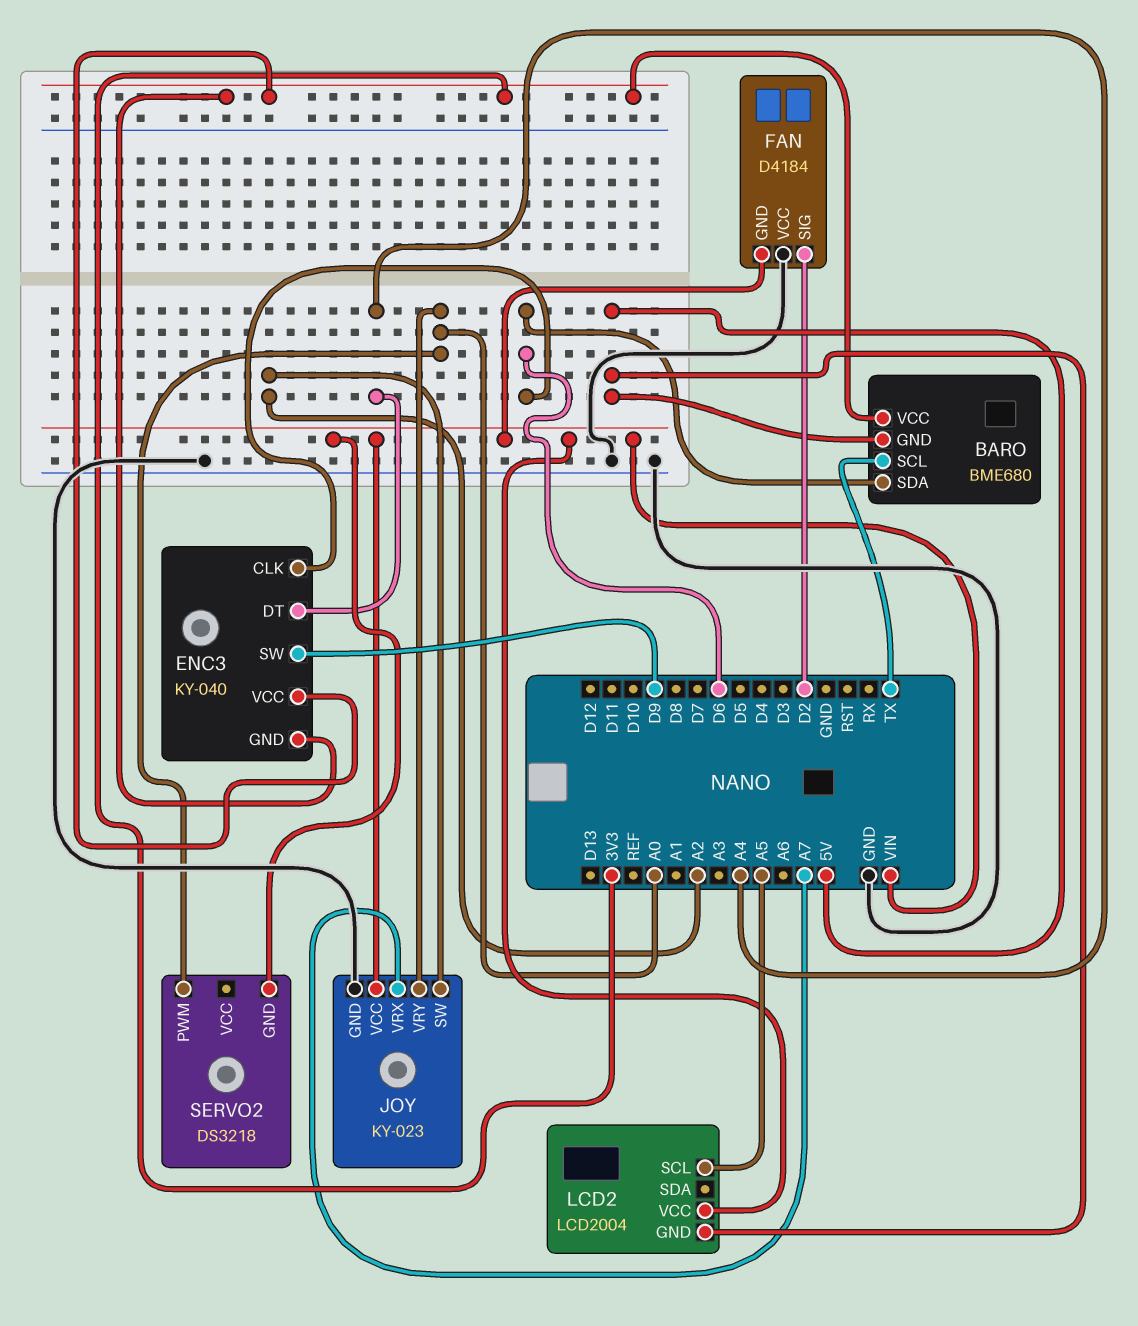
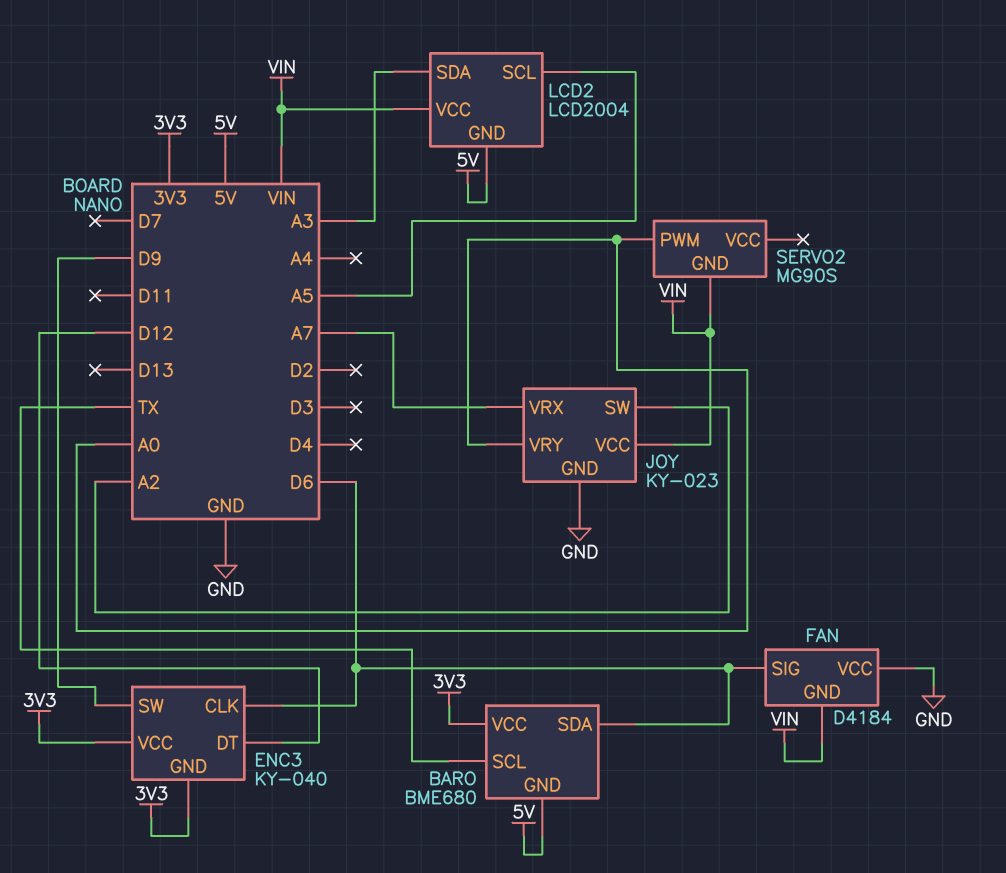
ENC3 pin DT: A4 -> D12
FAN pin SIG: D2 -> D6
LCD2 pin SDA: none -> A3
SERVO2: DS3218 -> MG90S

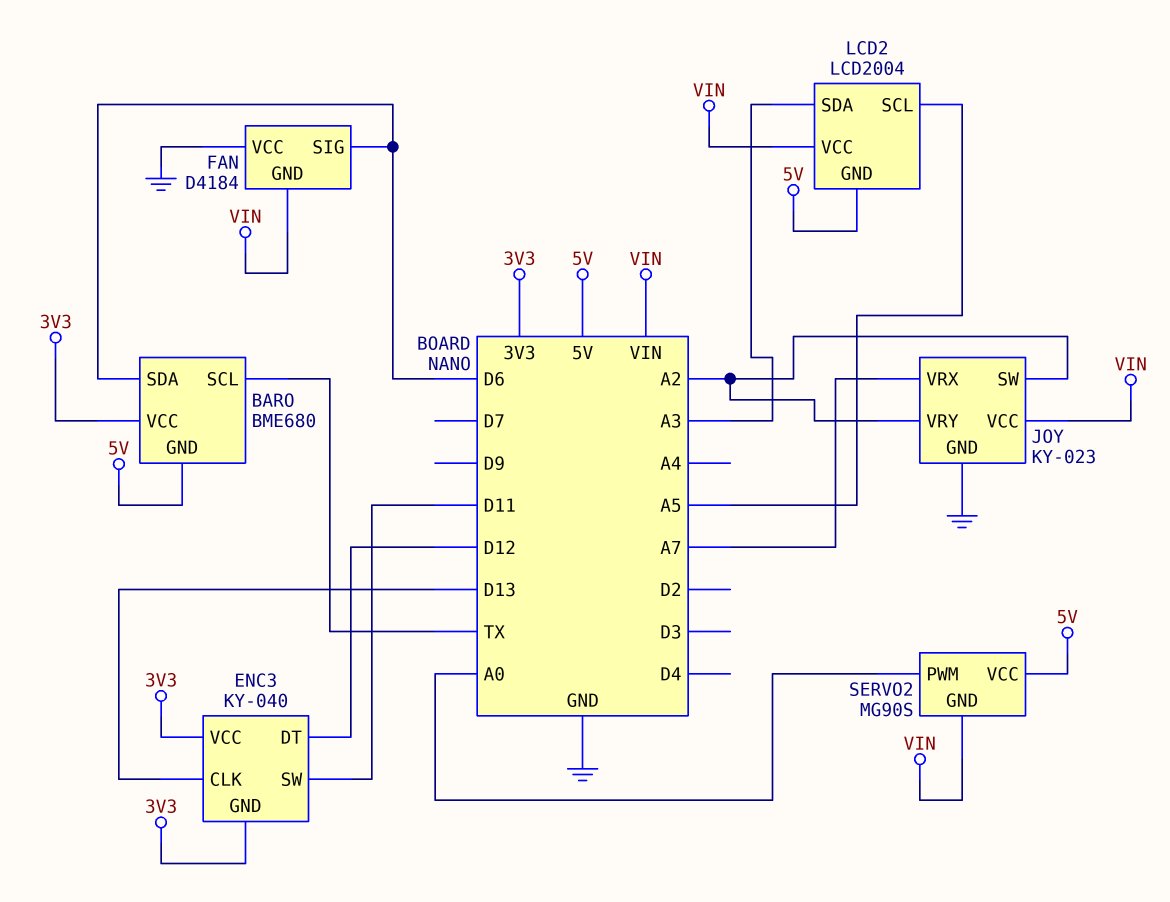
ENC3 pin CLK: D6 -> D13
ENC3 pin SW: D9 -> D11
JOY pin VRY: A0 -> A2
SERVO2 pin VCC: none -> 5V

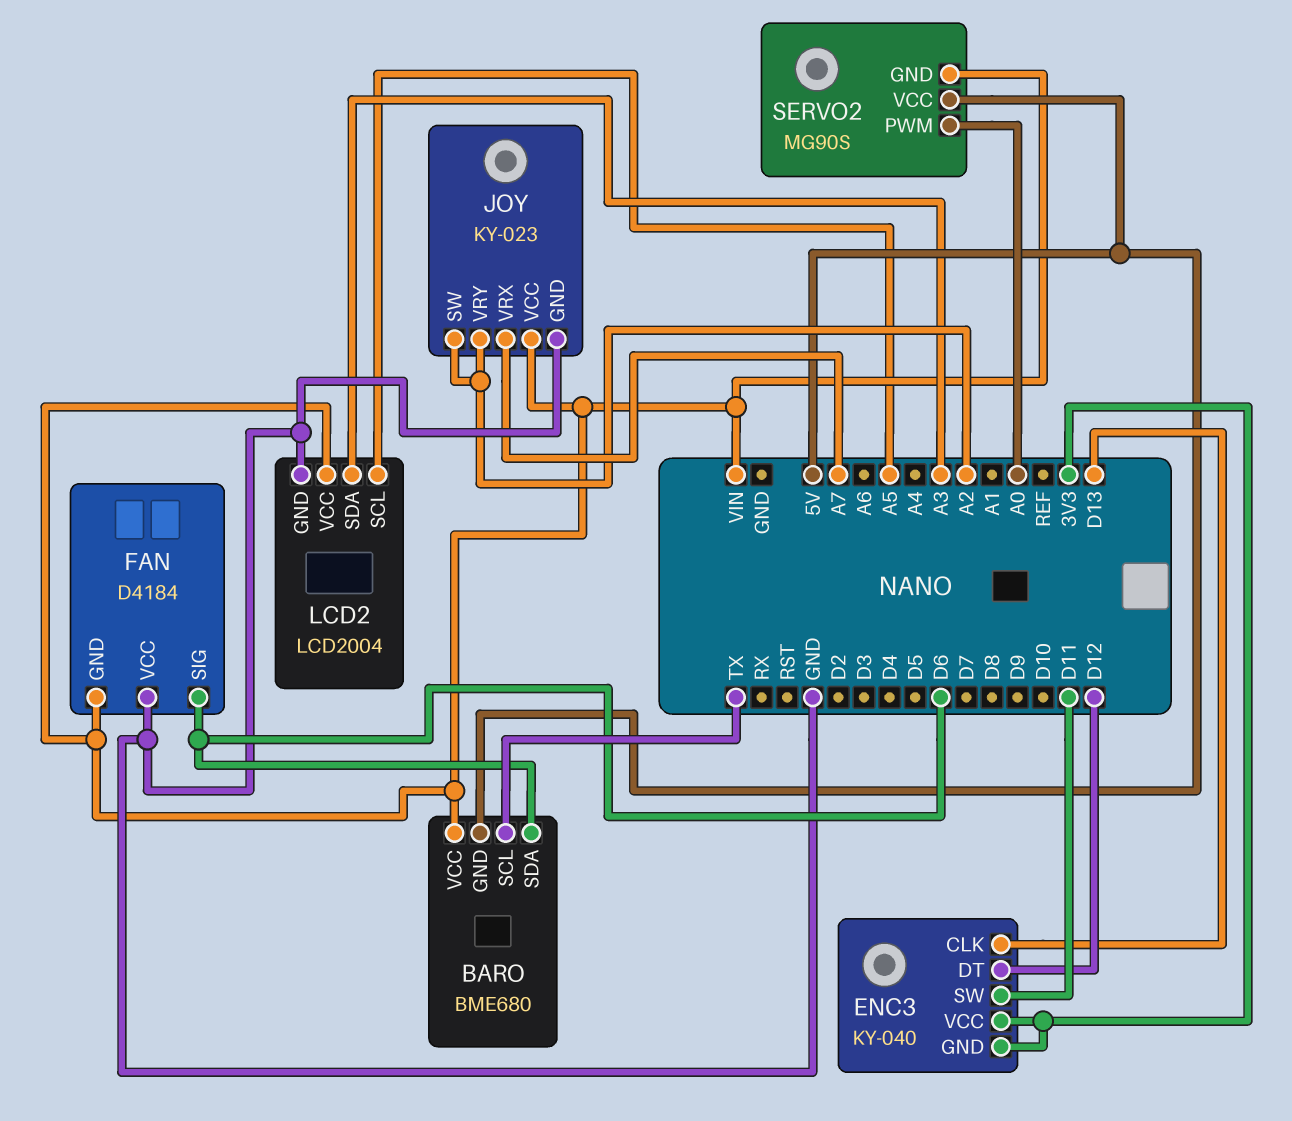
BARO pin VCC: 3V3 -> VIN
LCD2 pin GND: 5V -> GND

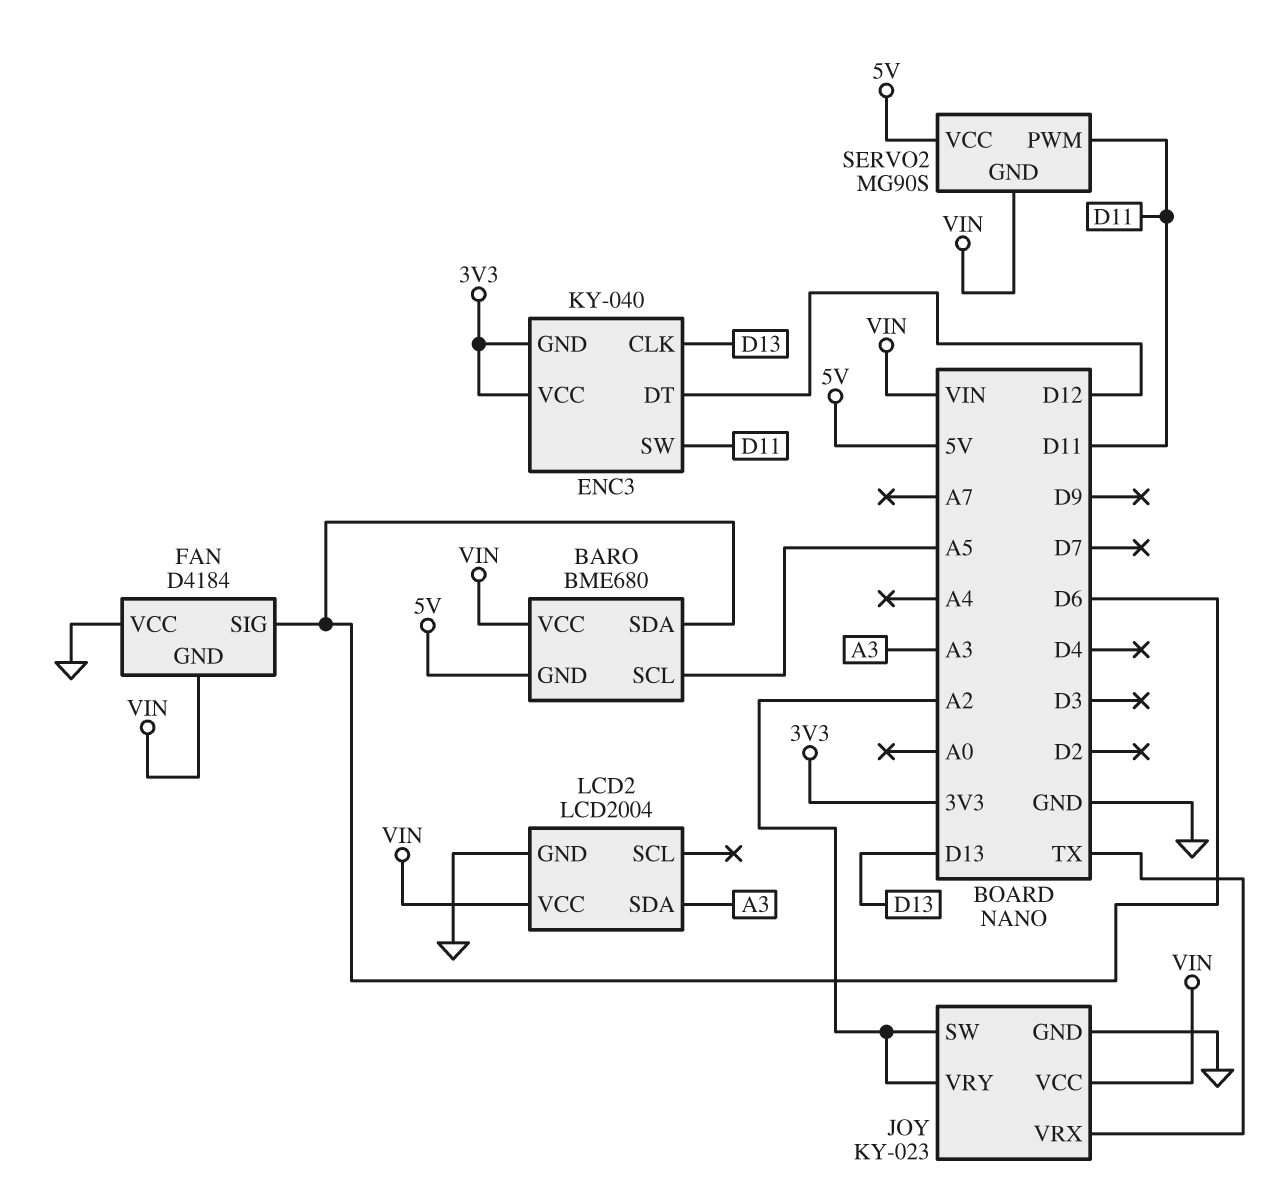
BARO pin SCL: TX -> A5
JOY pin VRX: A7 -> TX
LCD2 pin SCL: A5 -> none
SERVO2 pin PWM: A0 -> D11

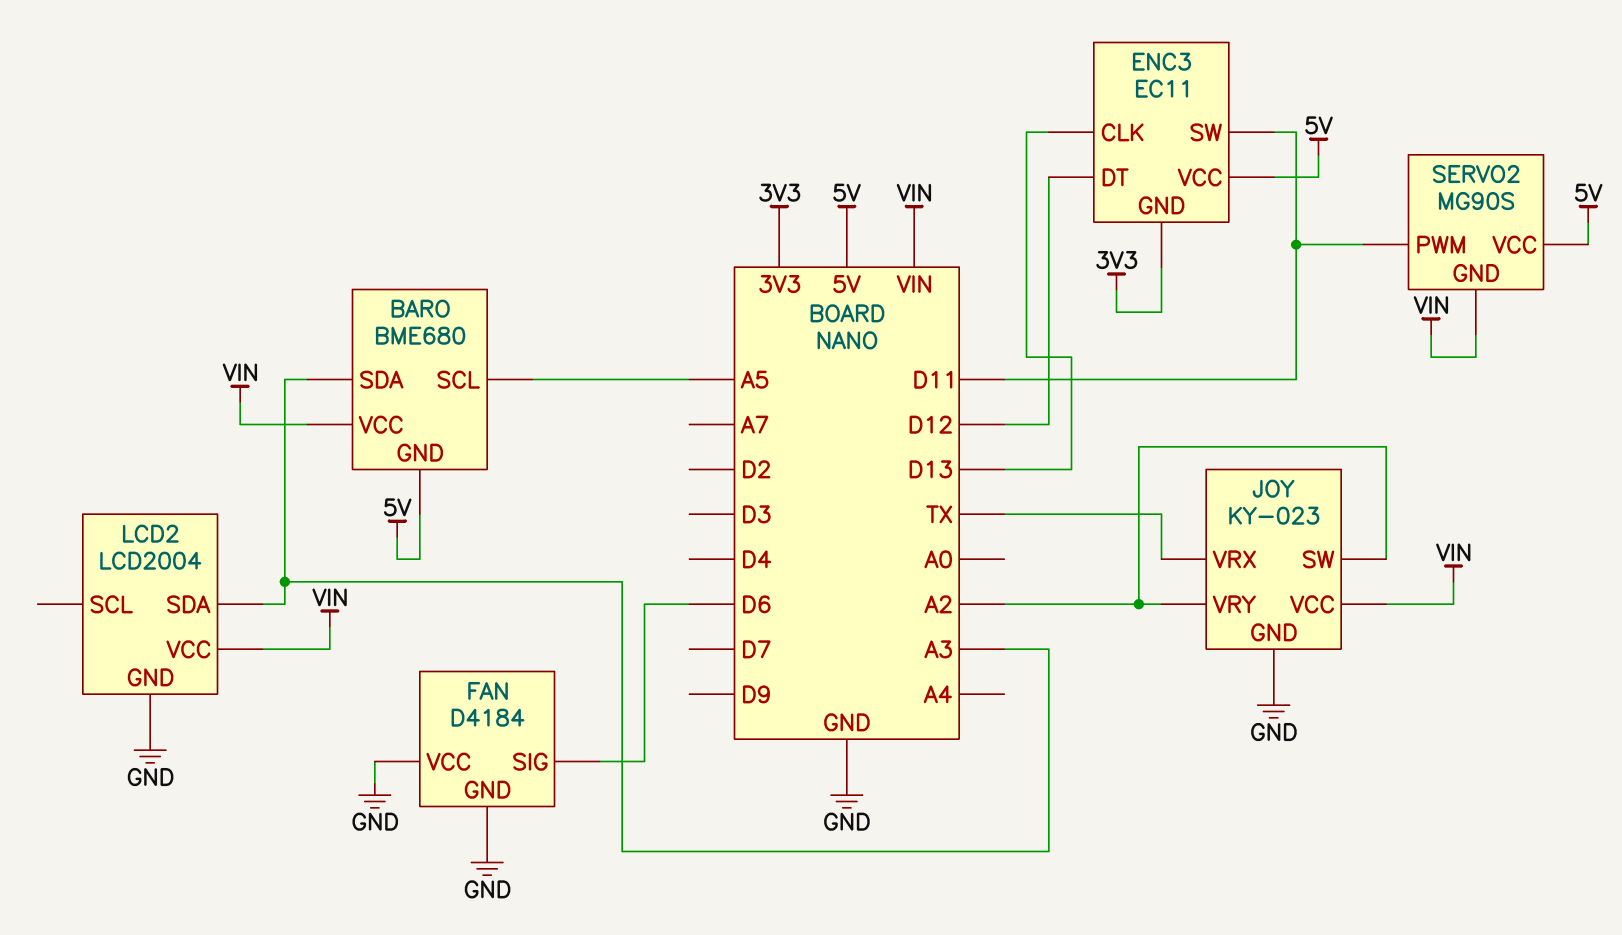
BARO pin SDA: D6 -> A3
ENC3: KY-040 -> EC11
ENC3 pin VCC: 3V3 -> 5V
FAN pin GND: VIN -> GND

